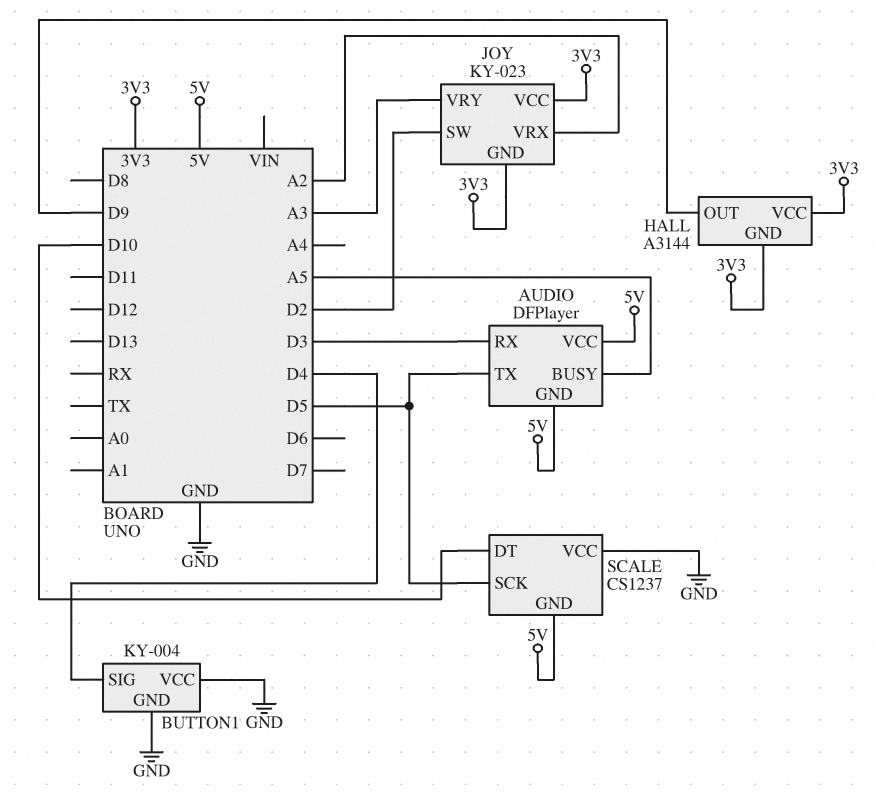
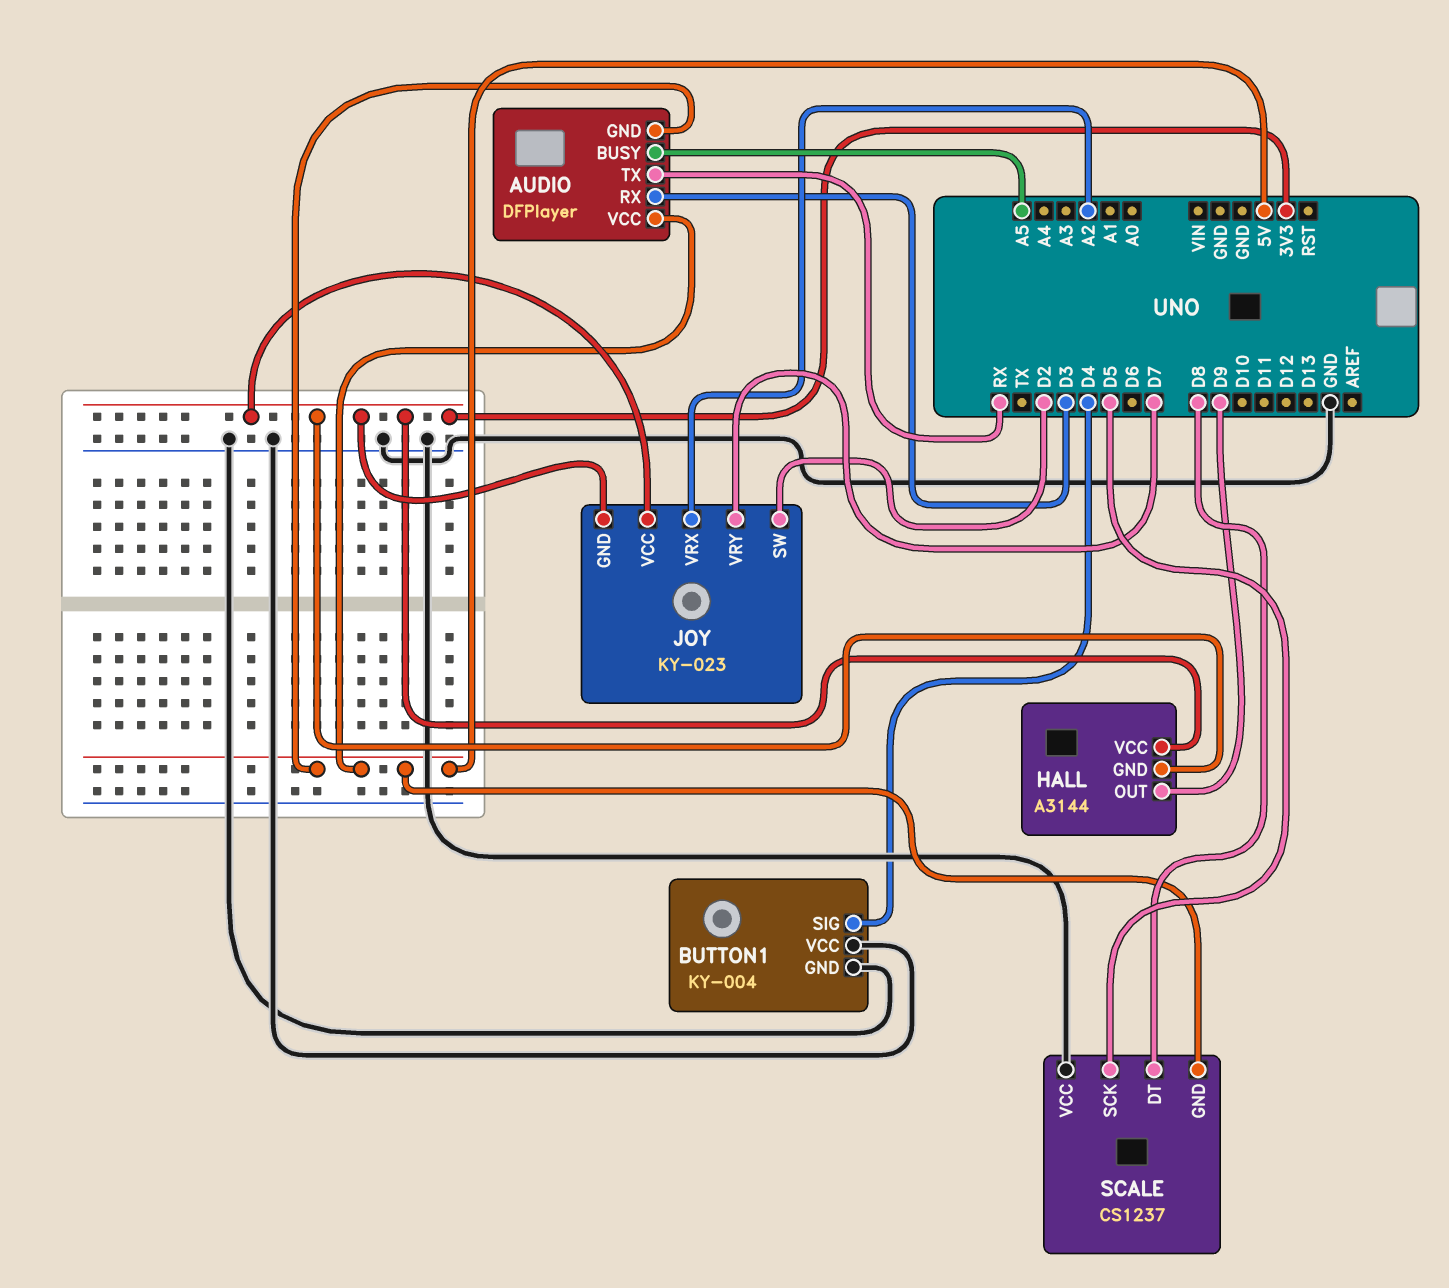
AUDIO pin TX: D5 -> RX
JOY pin VRY: A3 -> D7
SCALE pin DT: D10 -> D8

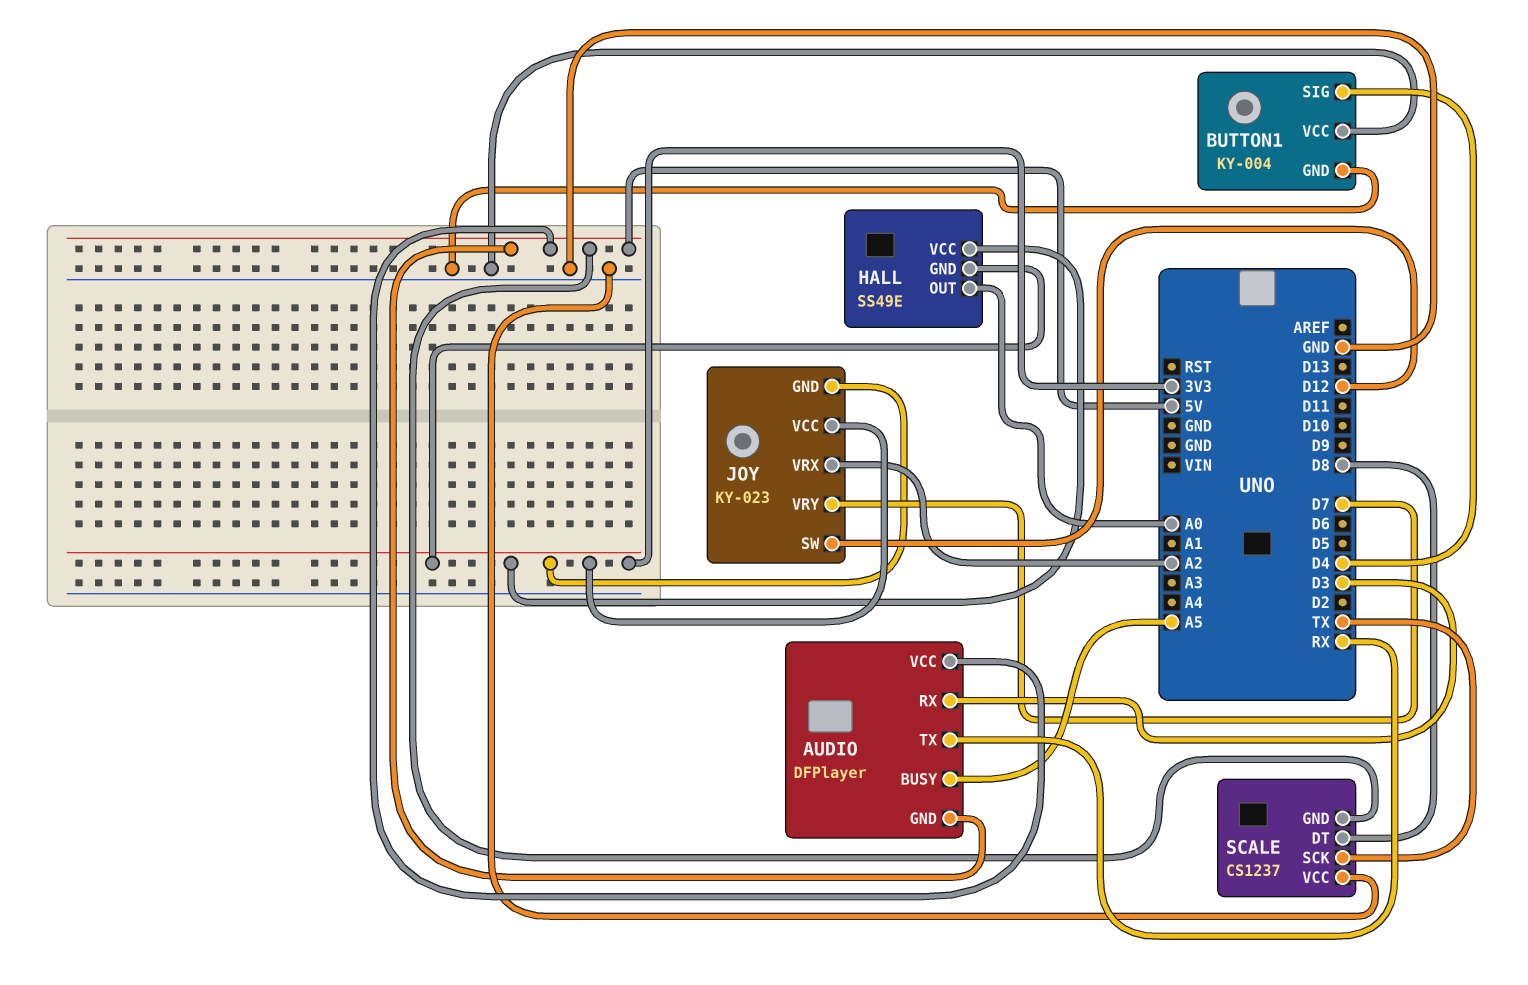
HALL: A3144 -> SS49E
HALL pin OUT: D9 -> A0
JOY pin SW: D2 -> D12
SCALE pin SCK: D5 -> TX

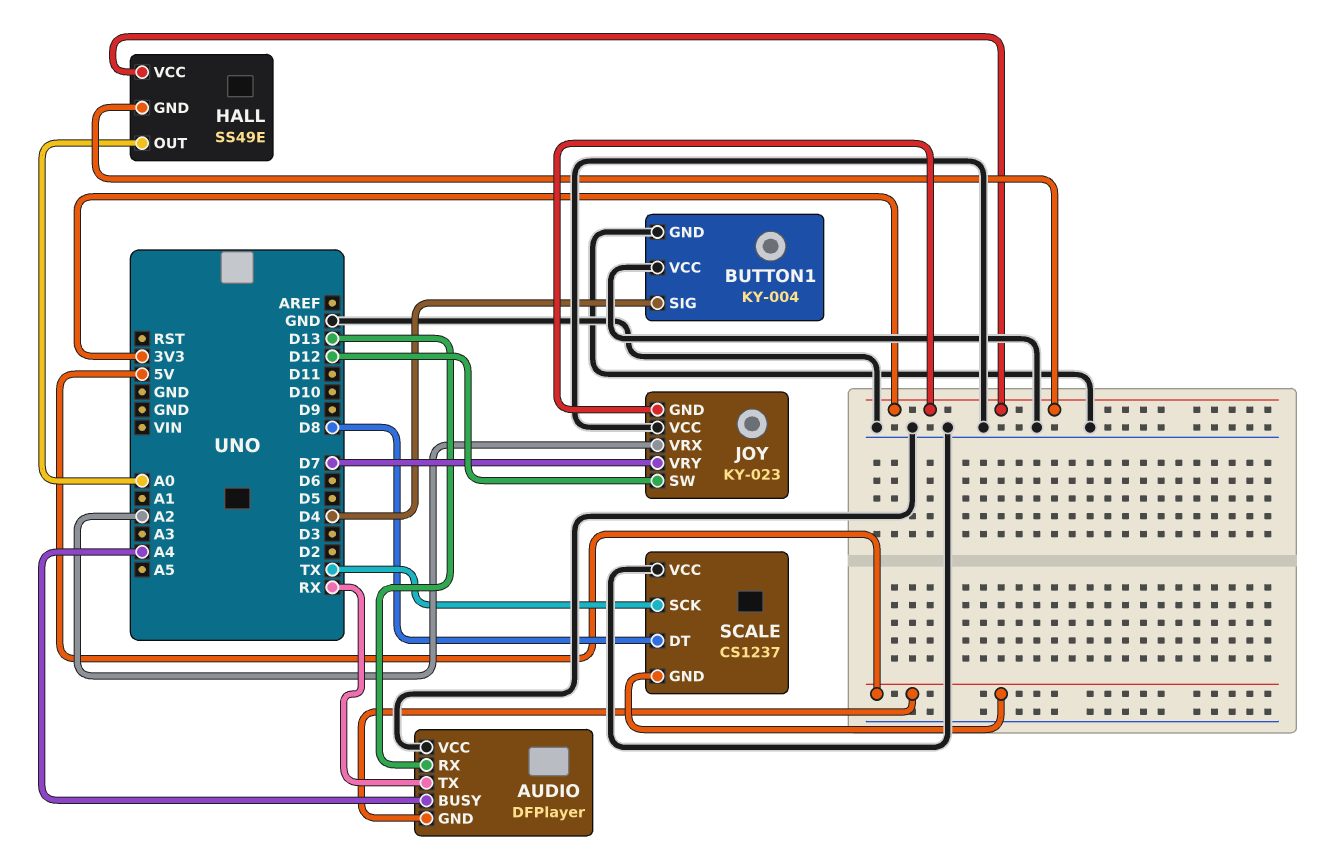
AUDIO pin BUSY: A5 -> A4
AUDIO pin RX: D3 -> D13
AUDIO pin VCC: 5V -> GND
JOY pin VCC: 3V3 -> GND

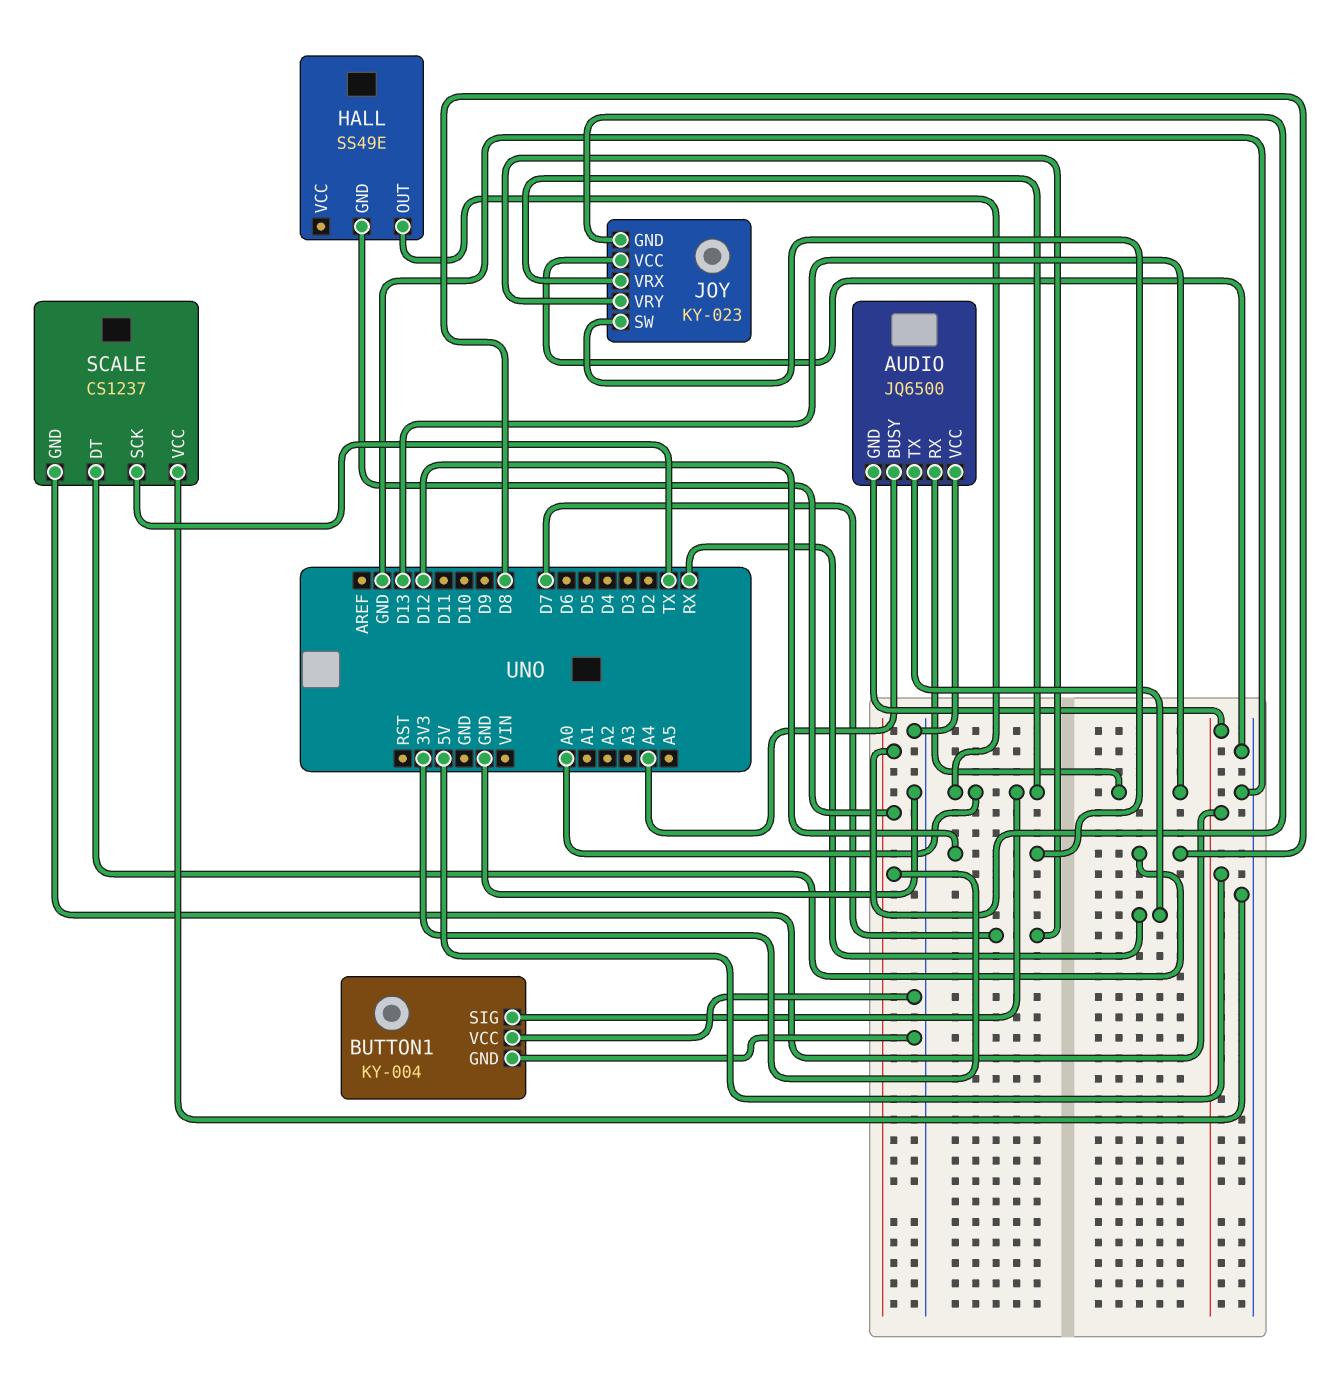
AUDIO: DFPlayer -> JQ6500
BUTTON1 pin SIG: D4 -> A0
HALL pin VCC: 3V3 -> none
JOY pin VRX: A2 -> A0

